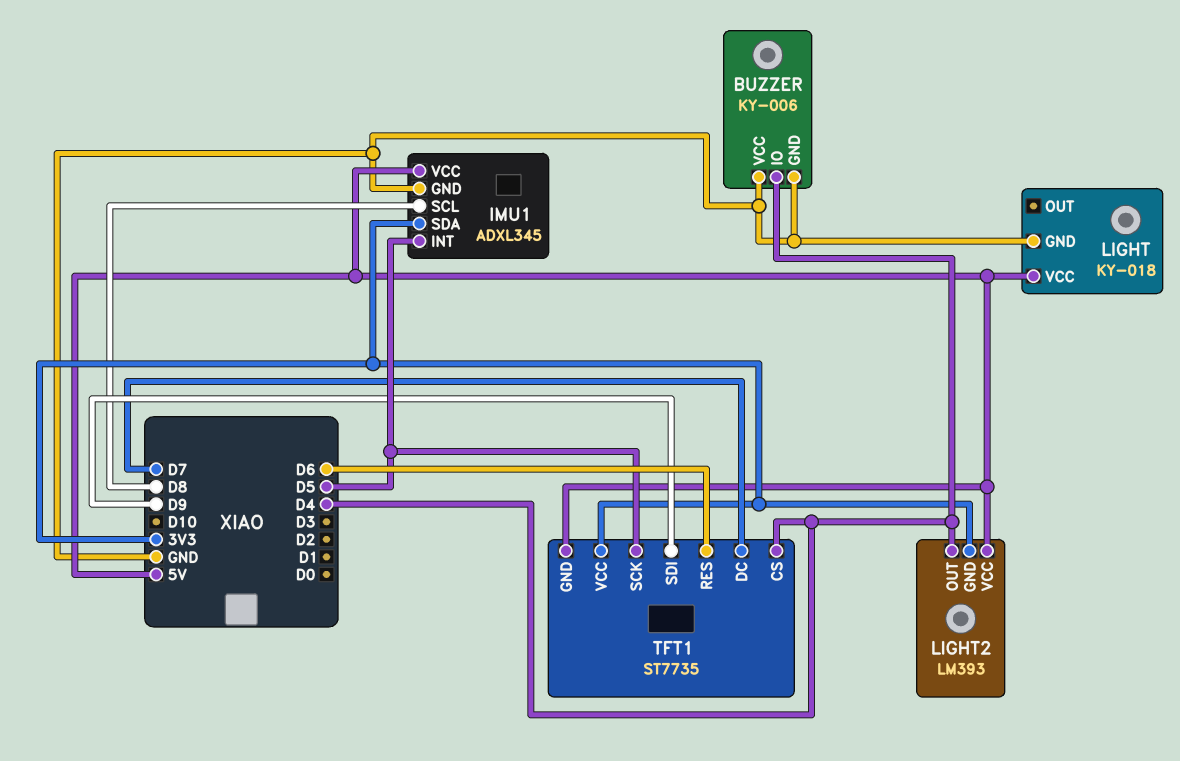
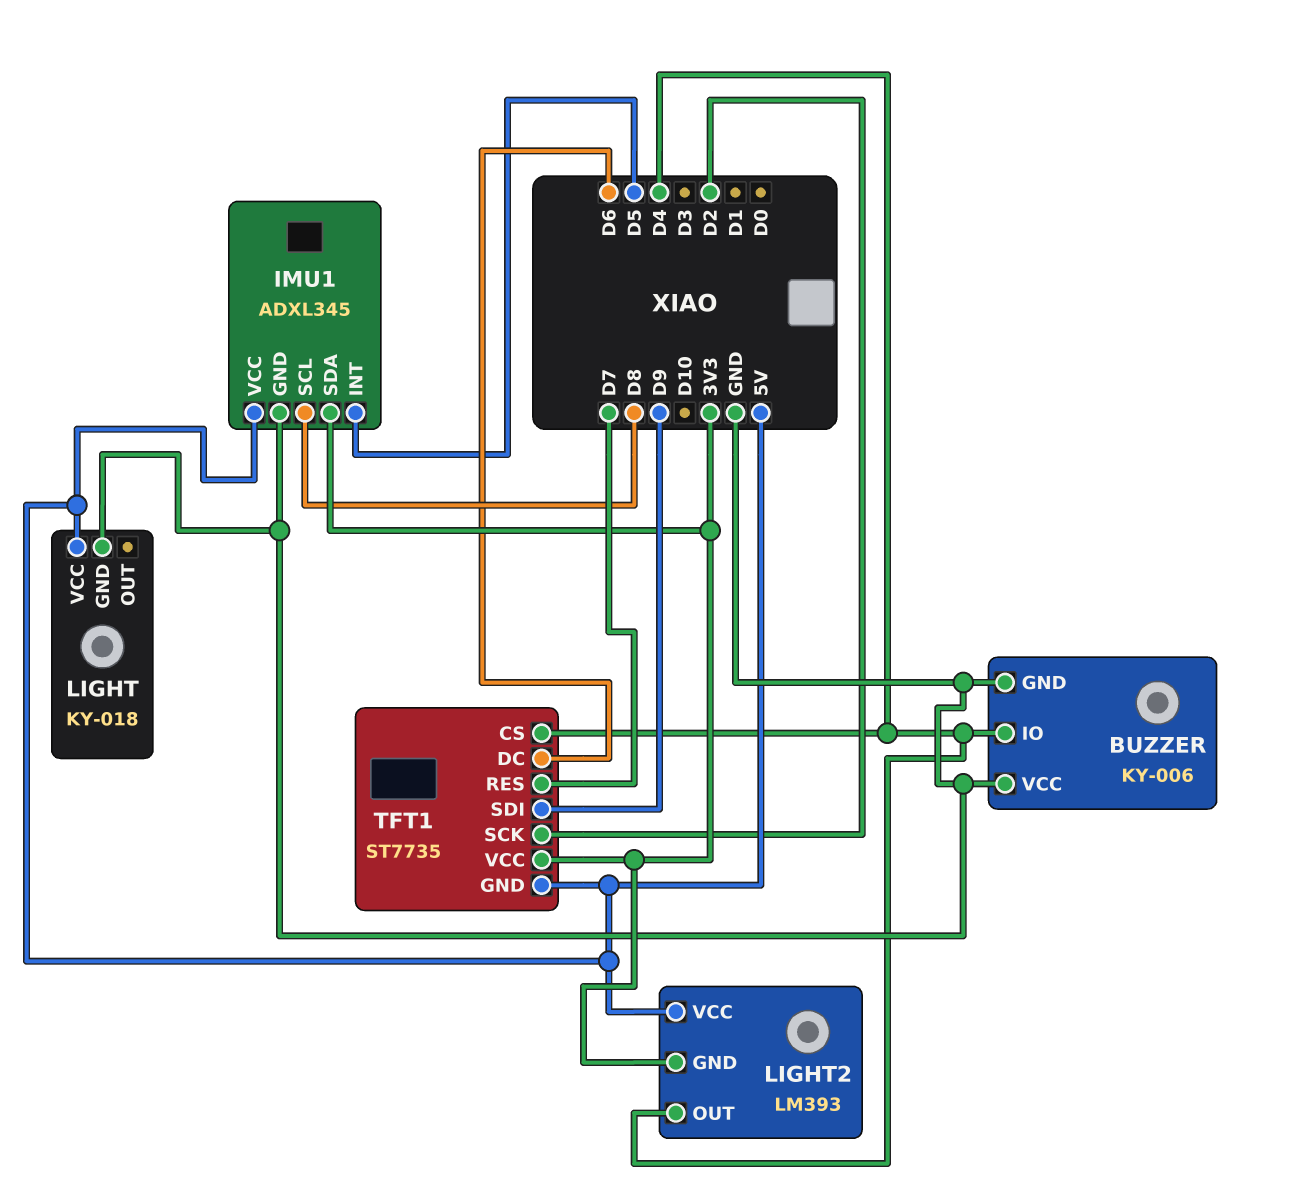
TFT1 pin DC: D7 -> D6
TFT1 pin RES: D6 -> D7
TFT1 pin SCK: D5 -> D2

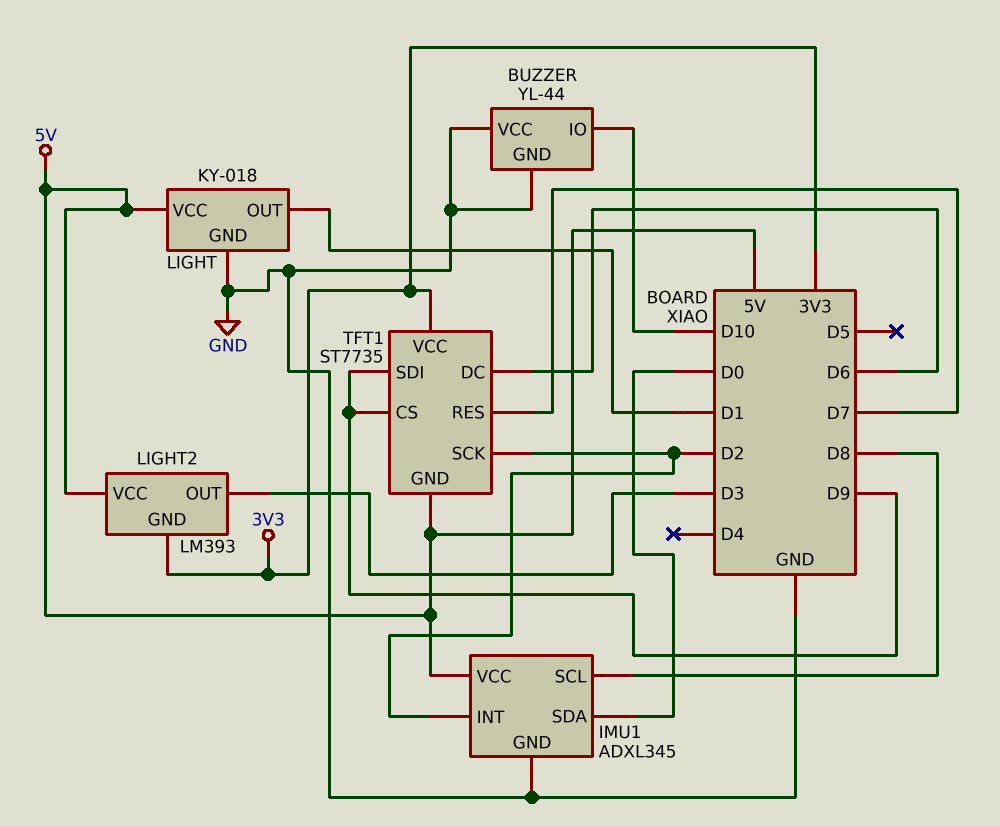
BUZZER: KY-006 -> YL-44
BUZZER pin IO: D4 -> D10
IMU1 pin INT: D5 -> D2
IMU1 pin SDA: 3V3 -> D0
LIGHT pin OUT: none -> D1
LIGHT2 pin OUT: D4 -> D3
TFT1 pin CS: D4 -> D9

